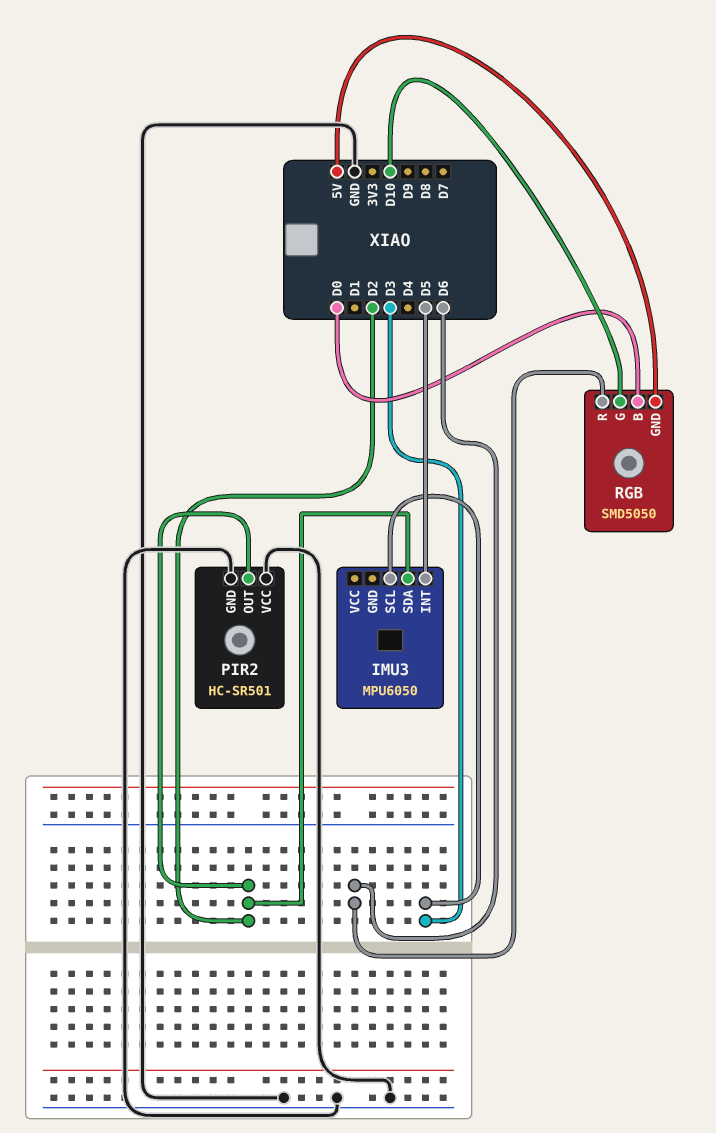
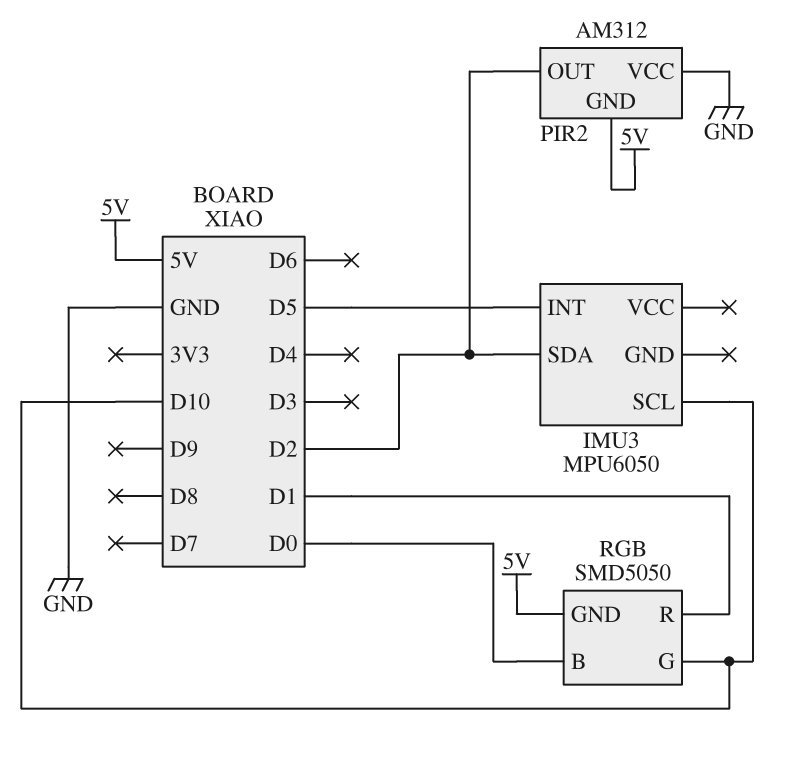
IMU3 pin SCL: D3 -> D10
PIR2: HC-SR501 -> AM312
PIR2 pin GND: GND -> 5V
RGB pin R: D6 -> D1

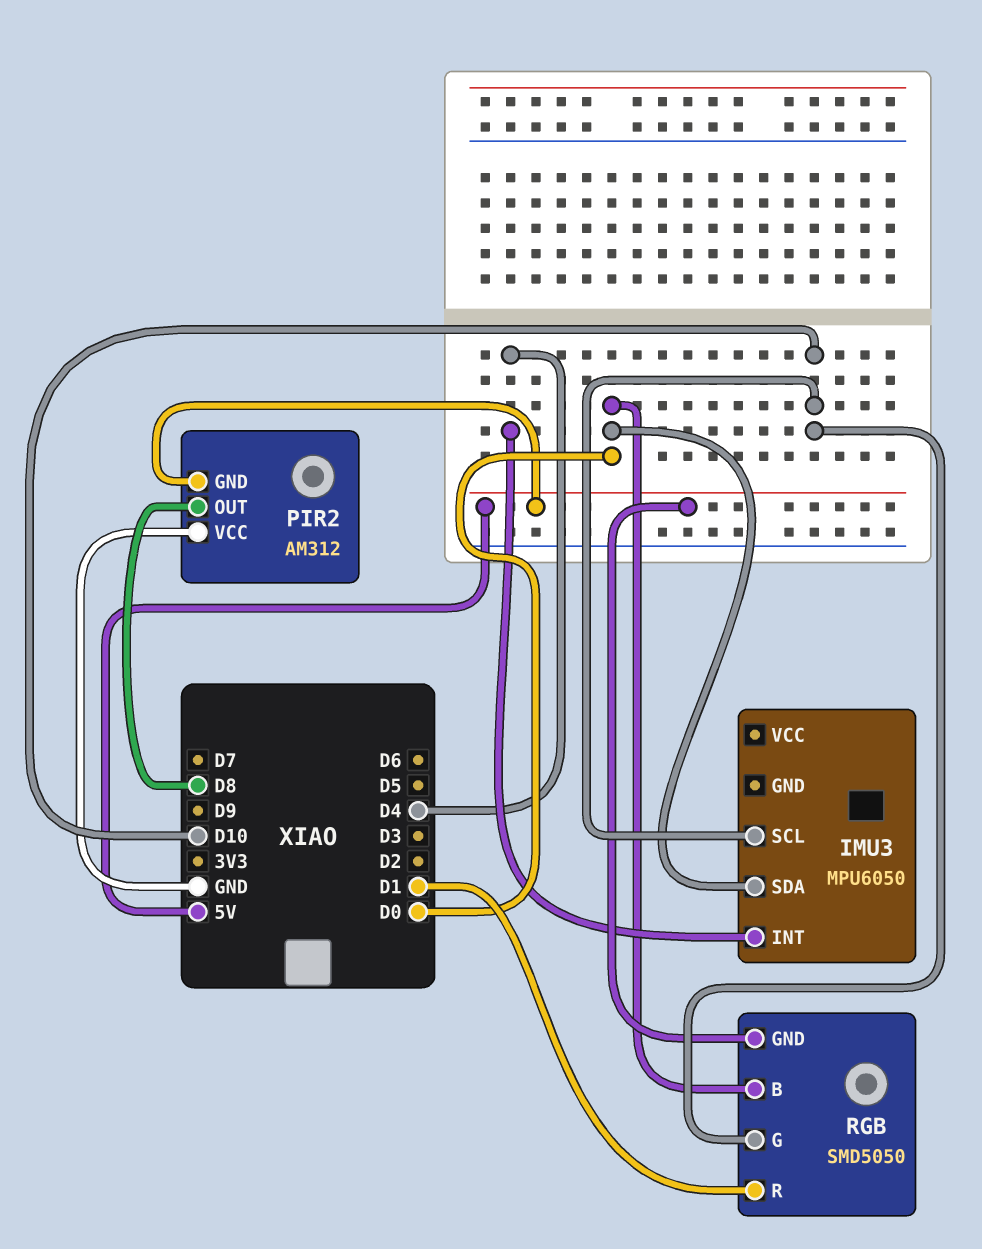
IMU3 pin INT: D5 -> D4
IMU3 pin SDA: D2 -> D0
PIR2 pin OUT: D2 -> D8

